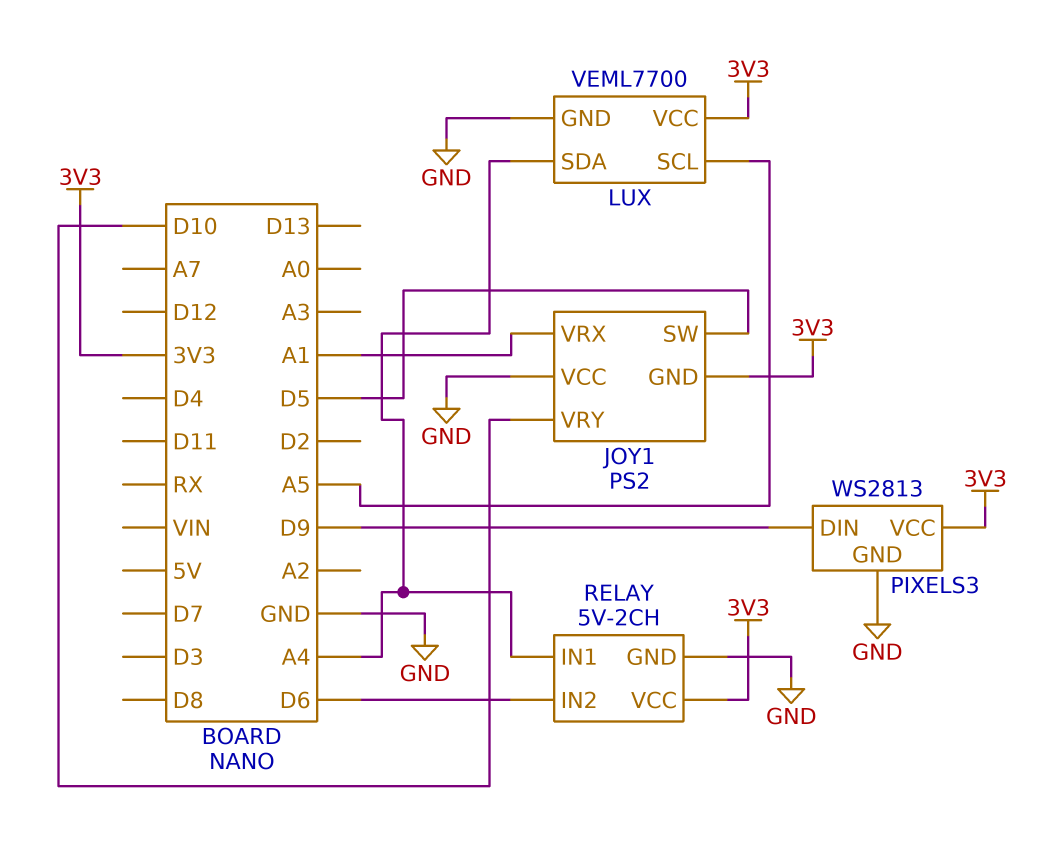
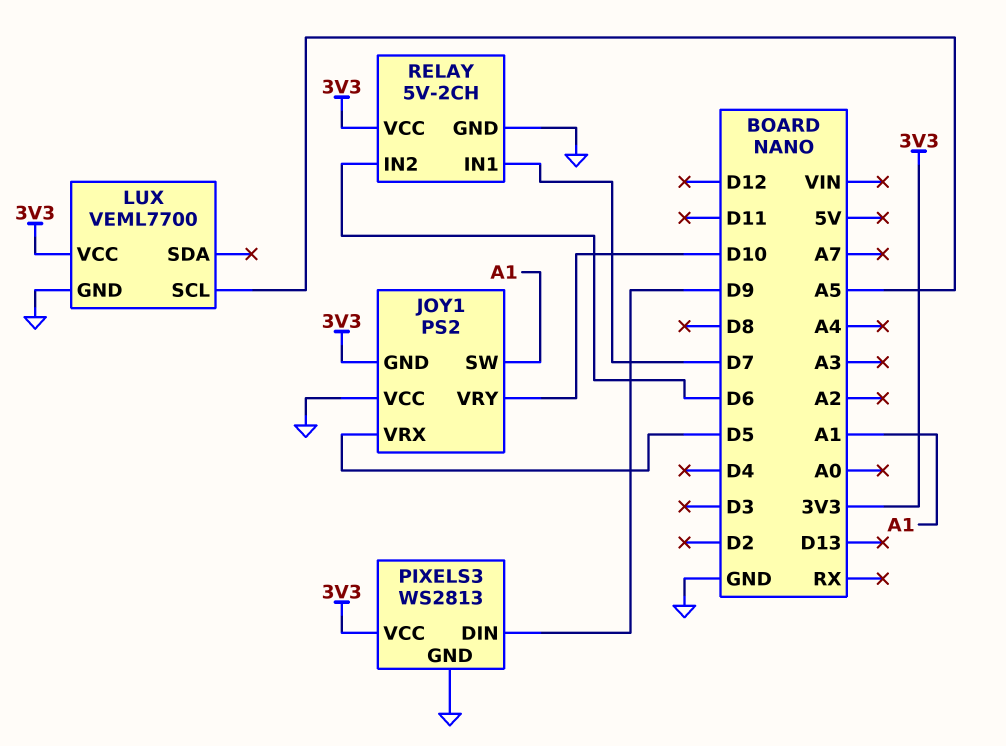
JOY1 pin SW: D5 -> A1
JOY1 pin VRX: A1 -> D5
LUX pin SDA: A4 -> none
RELAY pin IN1: A4 -> D7

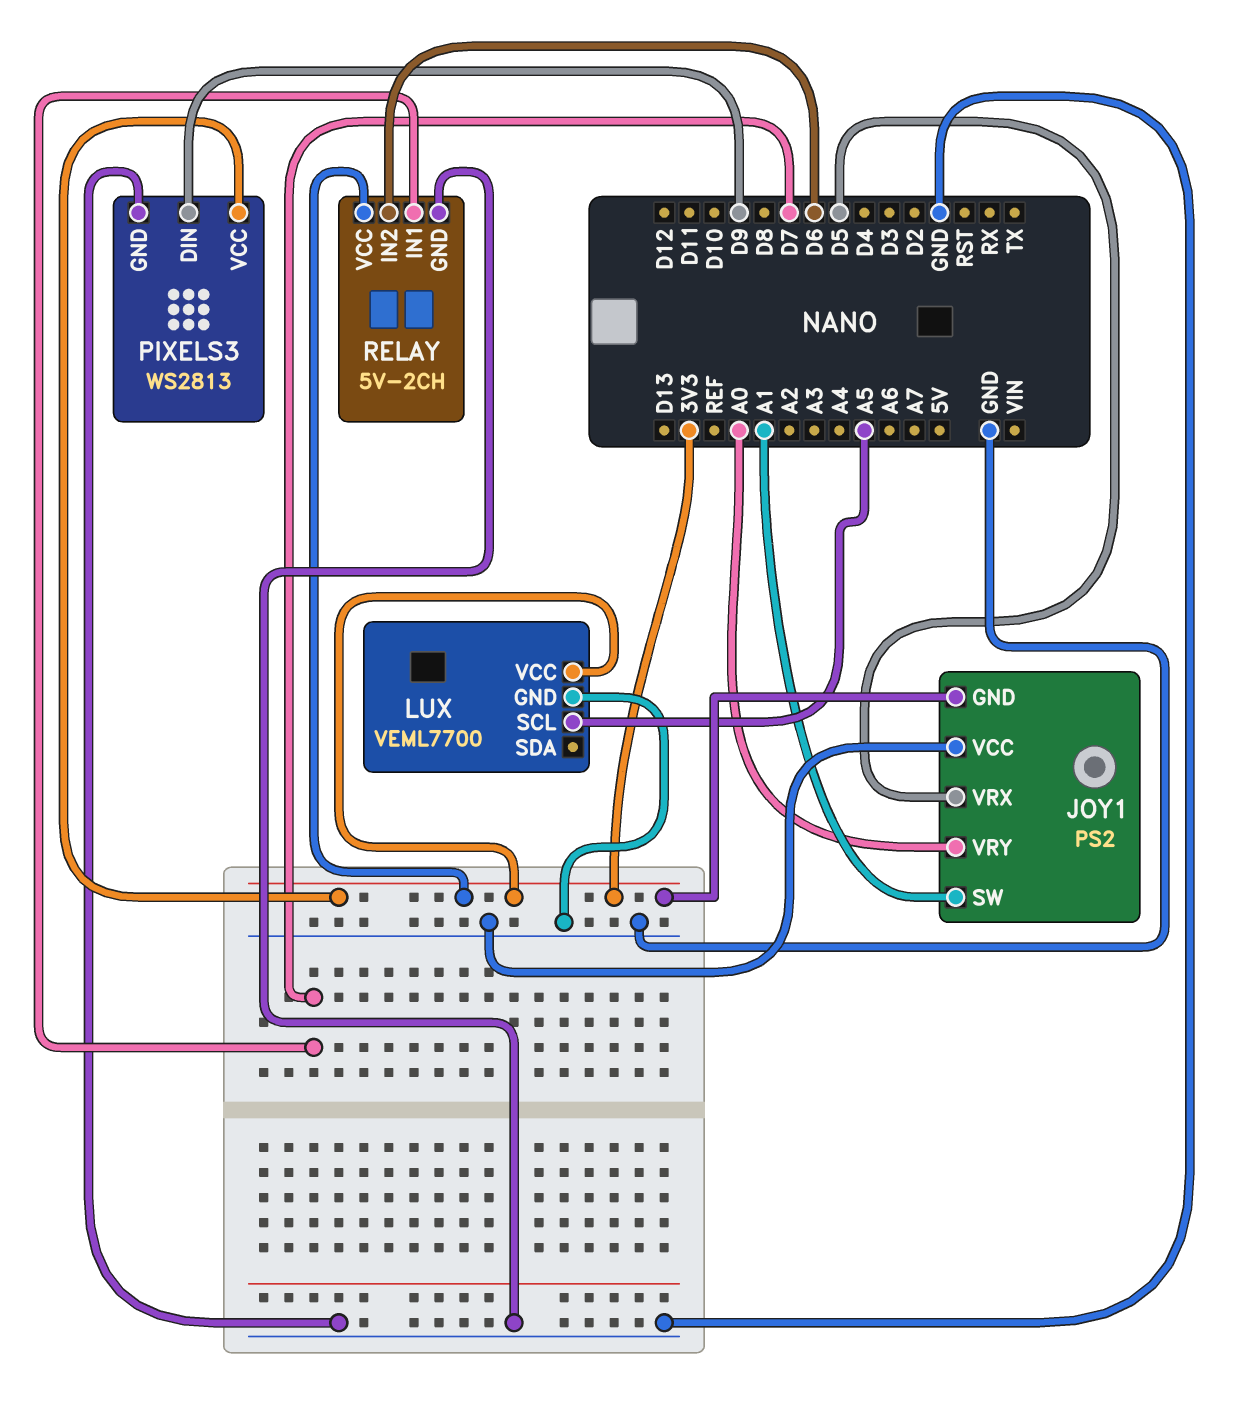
JOY1 pin VRY: D10 -> A0

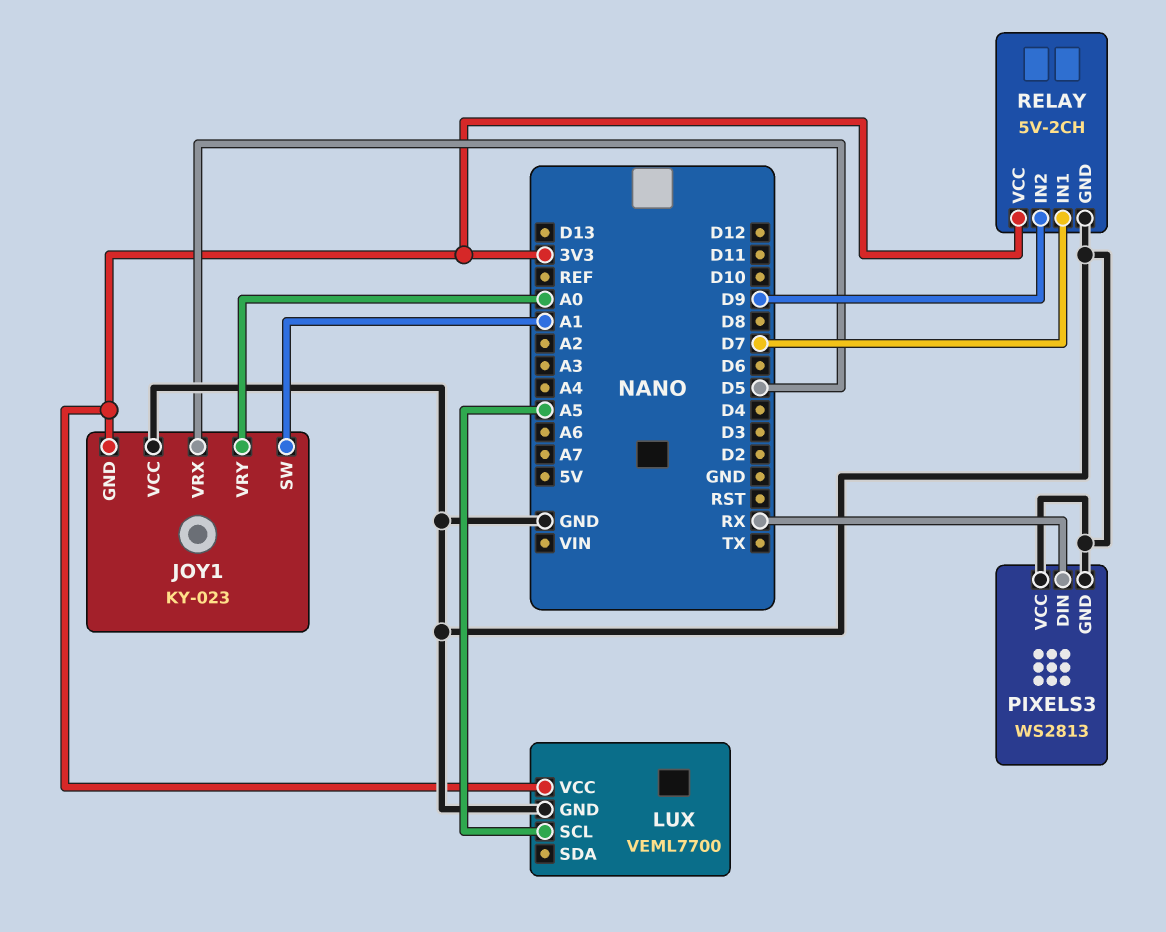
JOY1: PS2 -> KY-023
PIXELS3 pin DIN: D9 -> RX
PIXELS3 pin VCC: 3V3 -> GND
RELAY pin IN2: D6 -> D9

